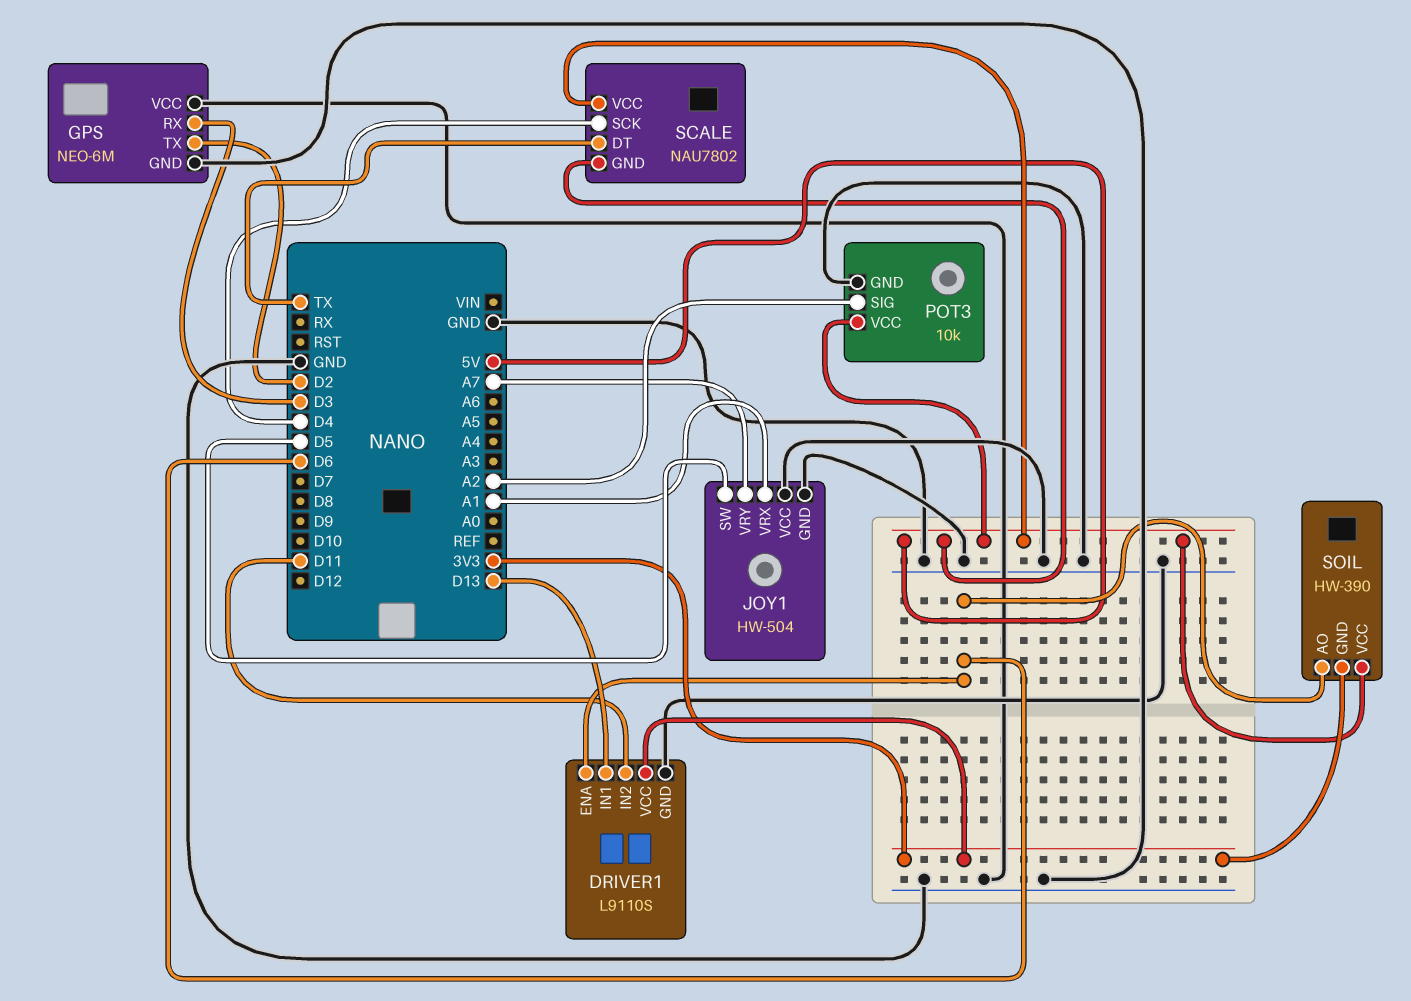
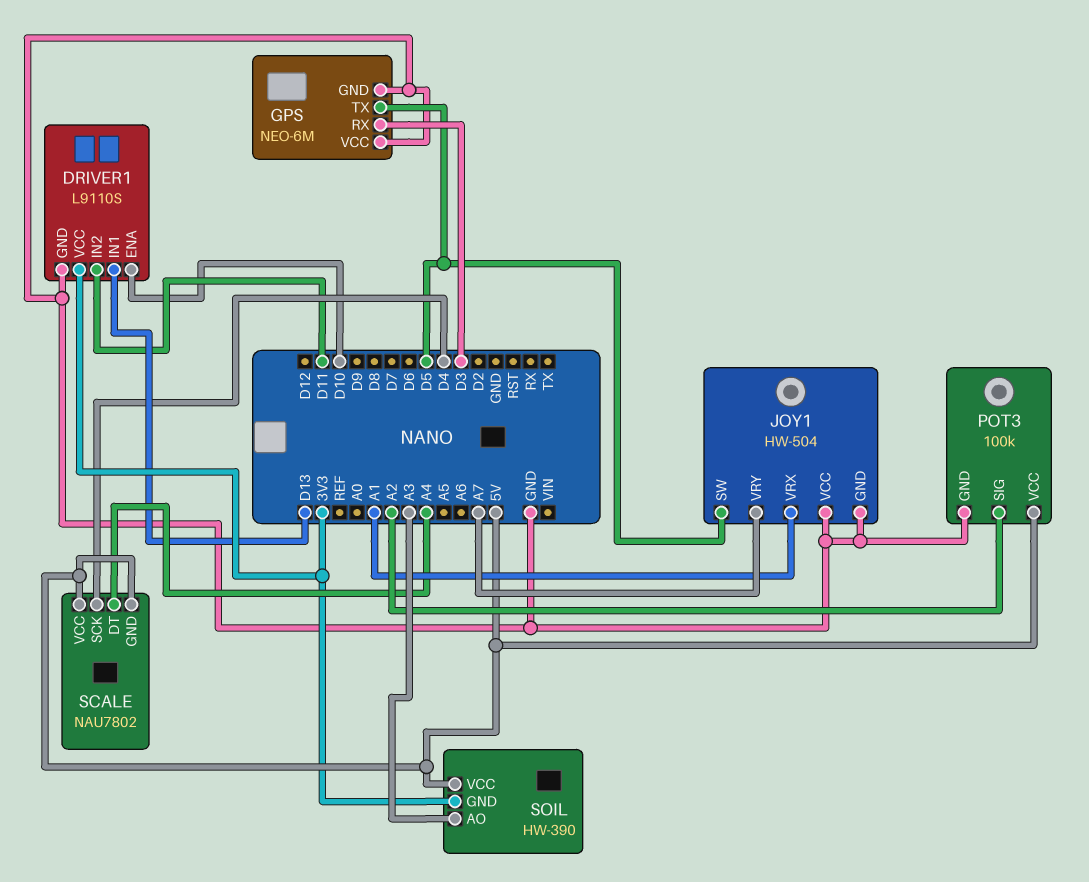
DRIVER1 pin ENA: D6 -> D10
GPS pin TX: D2 -> D5
POT3: 10k -> 100k
SCALE pin DT: TX -> A4
SOIL pin AO: D6 -> A3

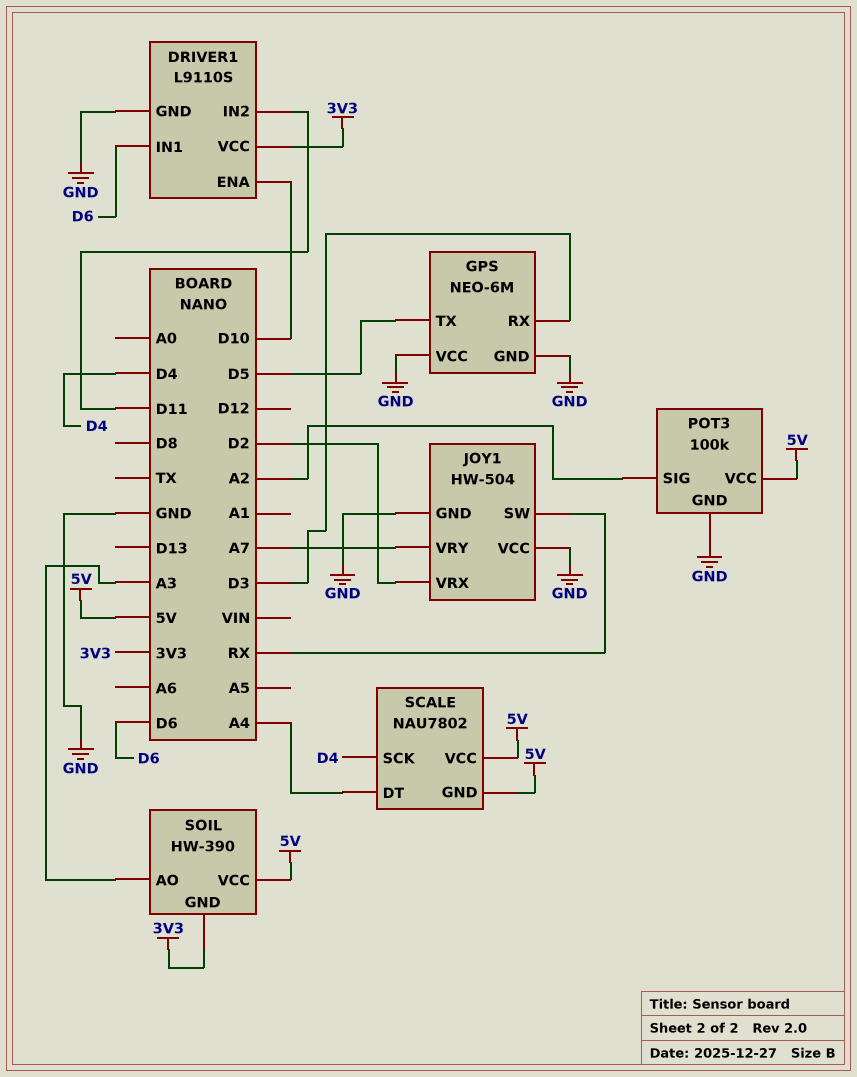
DRIVER1 pin IN1: D13 -> D6
JOY1 pin SW: D5 -> RX
JOY1 pin VRX: A1 -> D2

